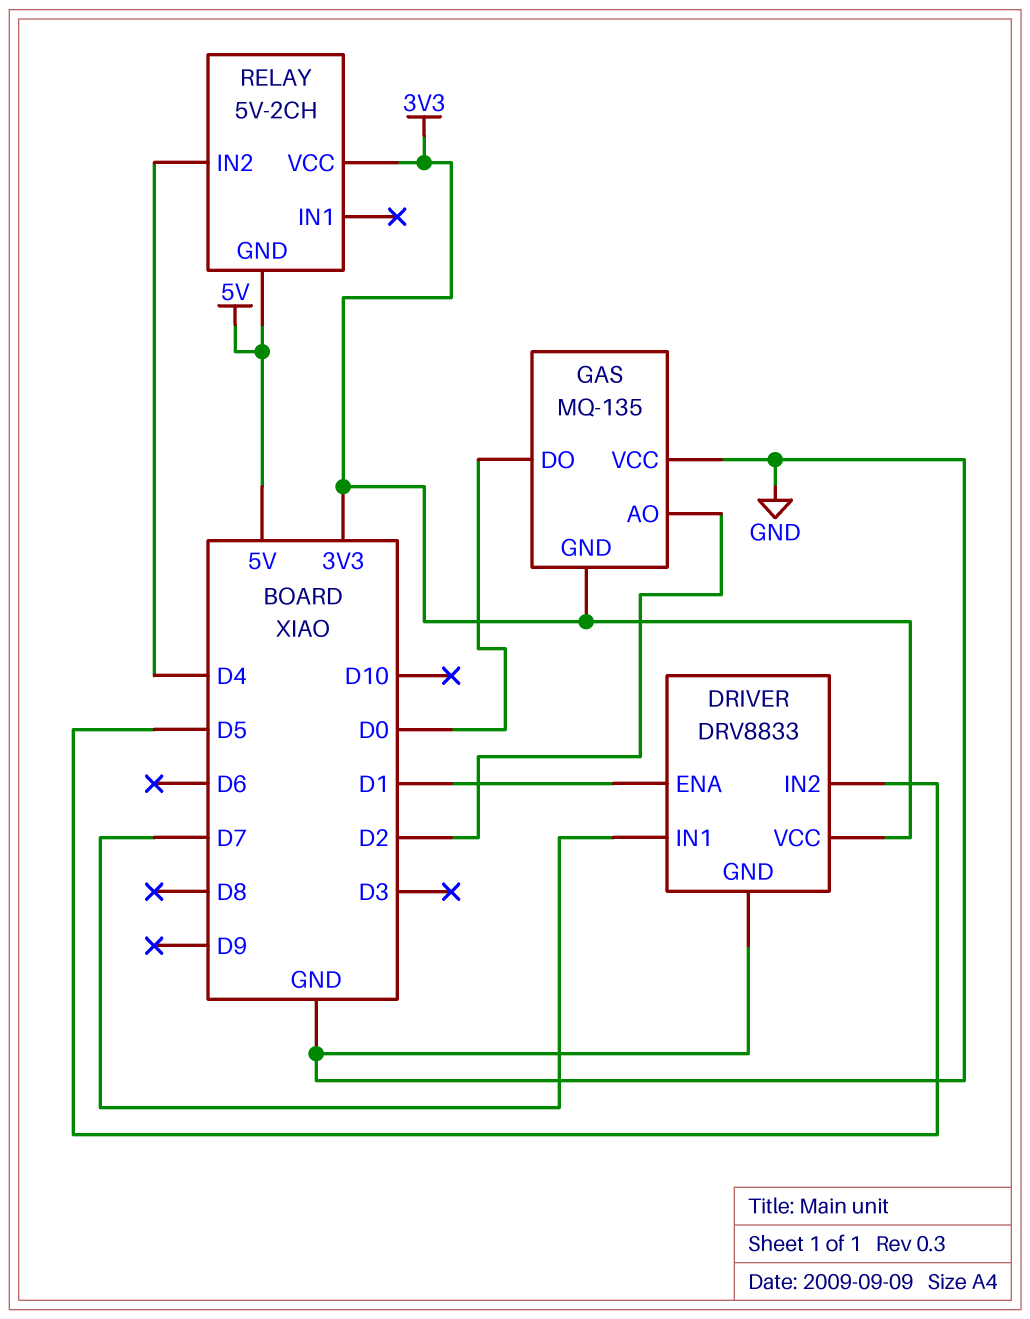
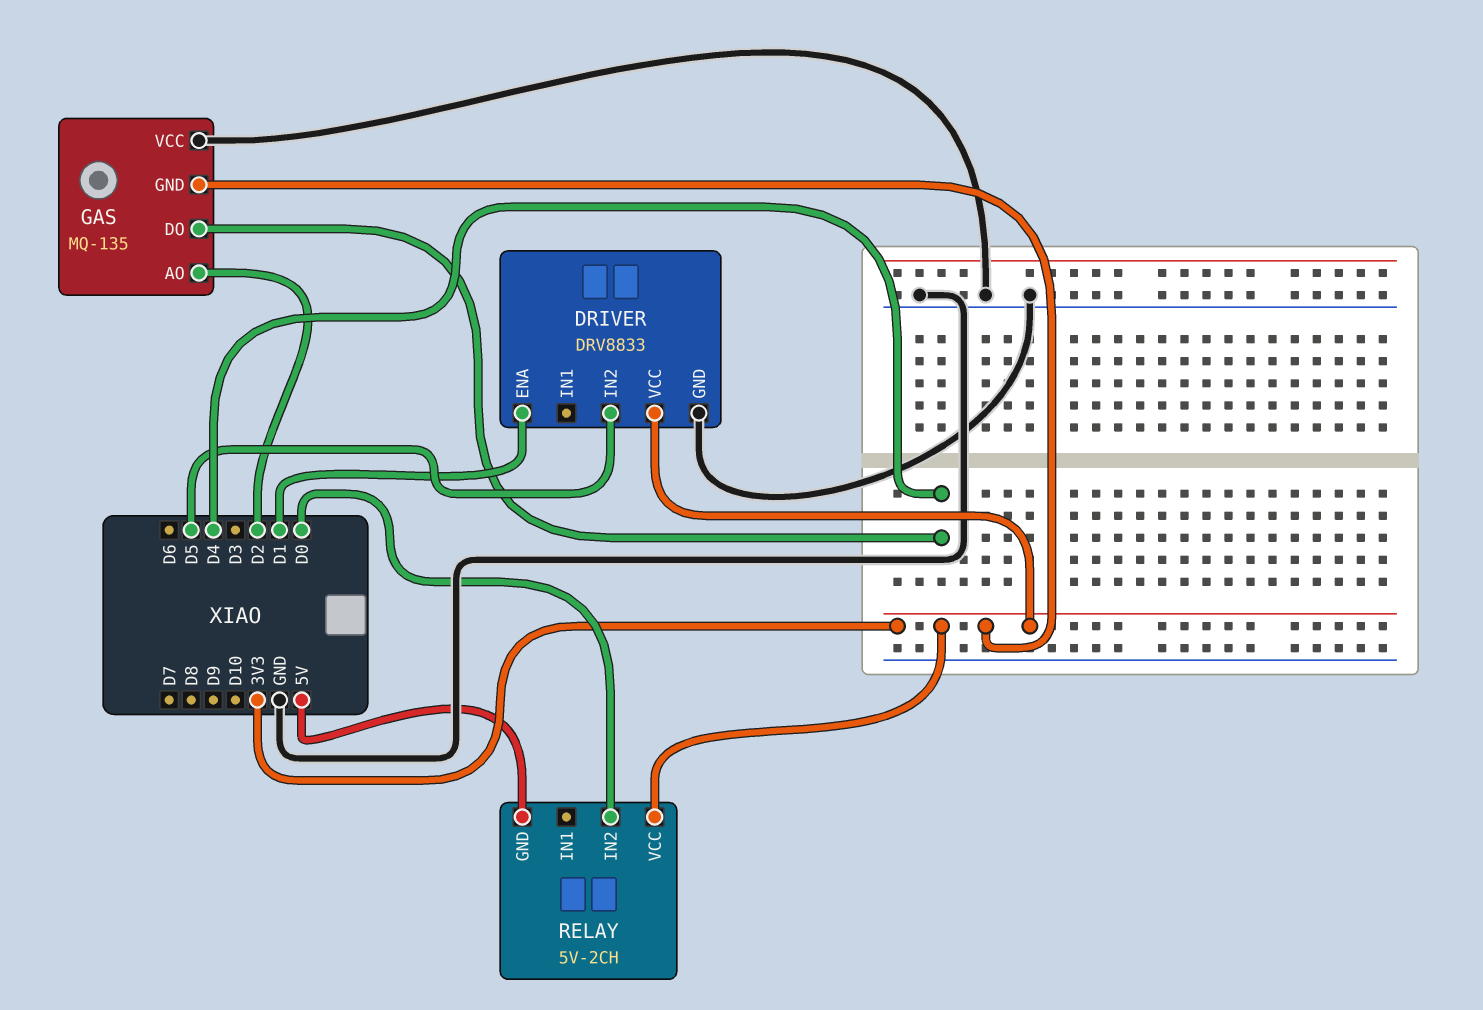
DRIVER pin IN1: D7 -> none
GAS pin DO: D0 -> D4
RELAY pin IN2: D4 -> D0

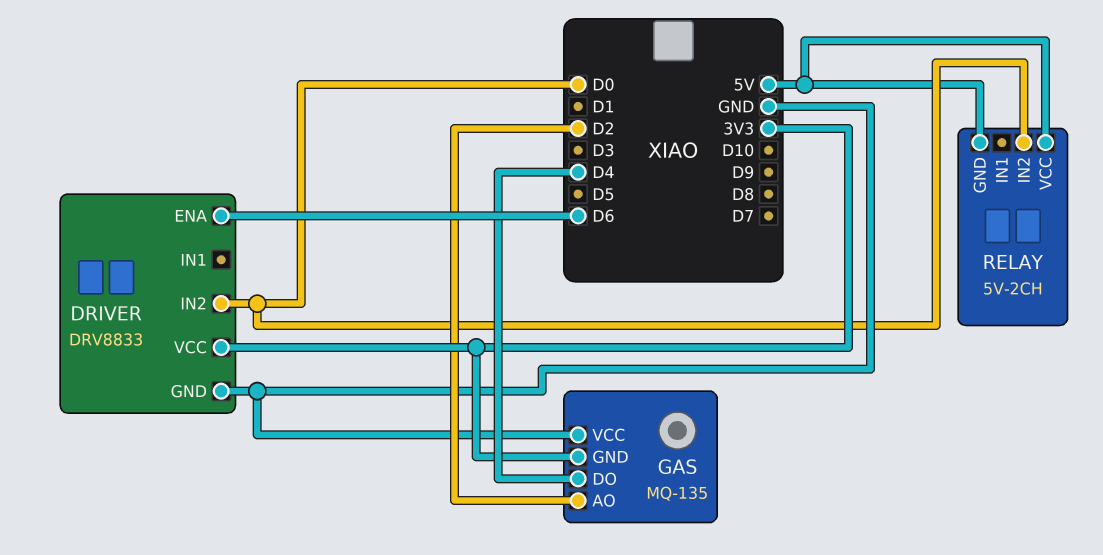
DRIVER pin ENA: D1 -> D6
DRIVER pin IN2: D5 -> D0
RELAY pin VCC: 3V3 -> 5V

